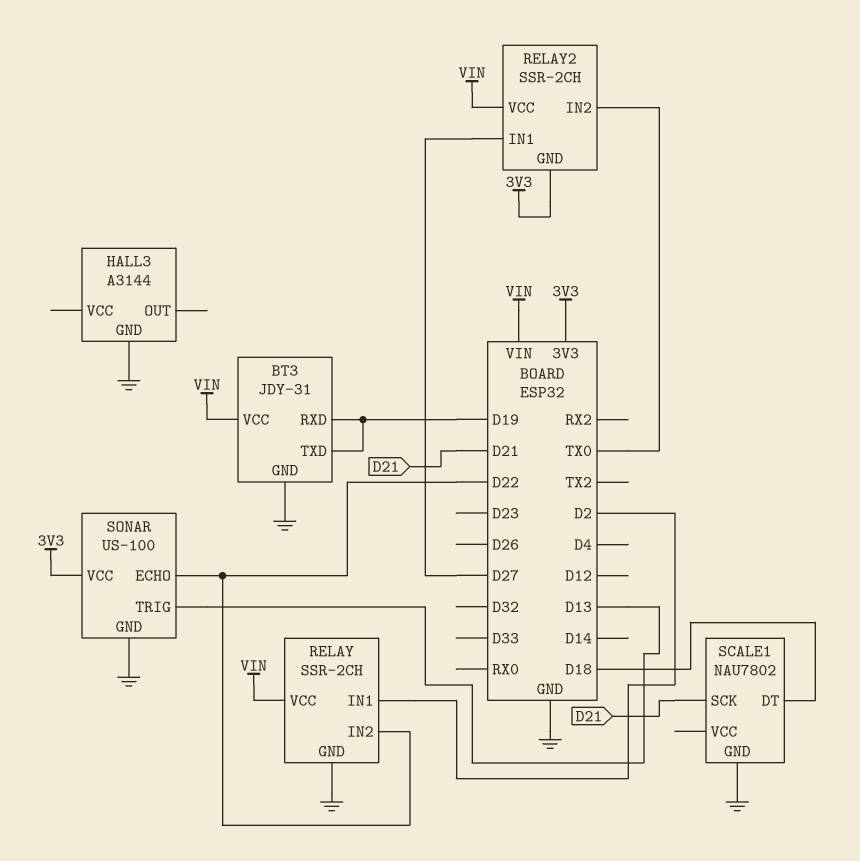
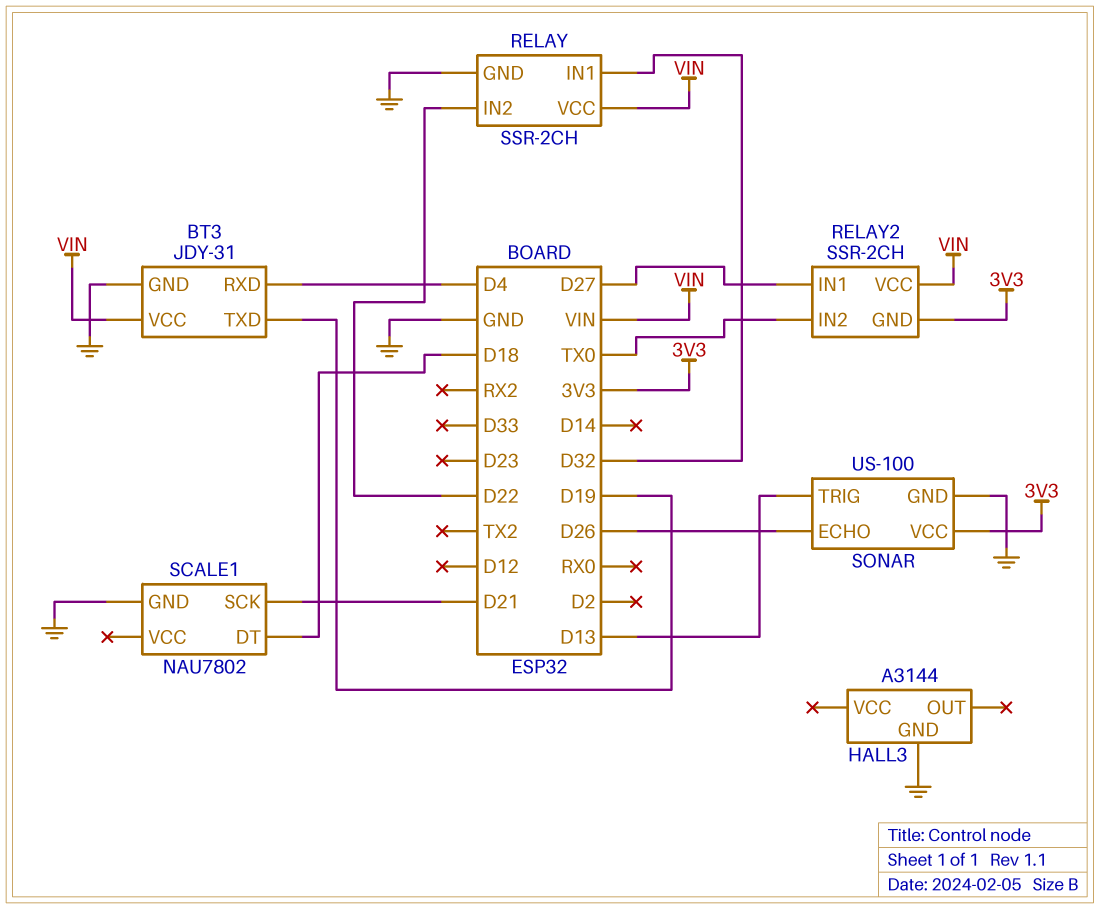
BT3 pin RXD: D19 -> D4
RELAY pin IN1: D2 -> D32
SONAR pin ECHO: D22 -> D26

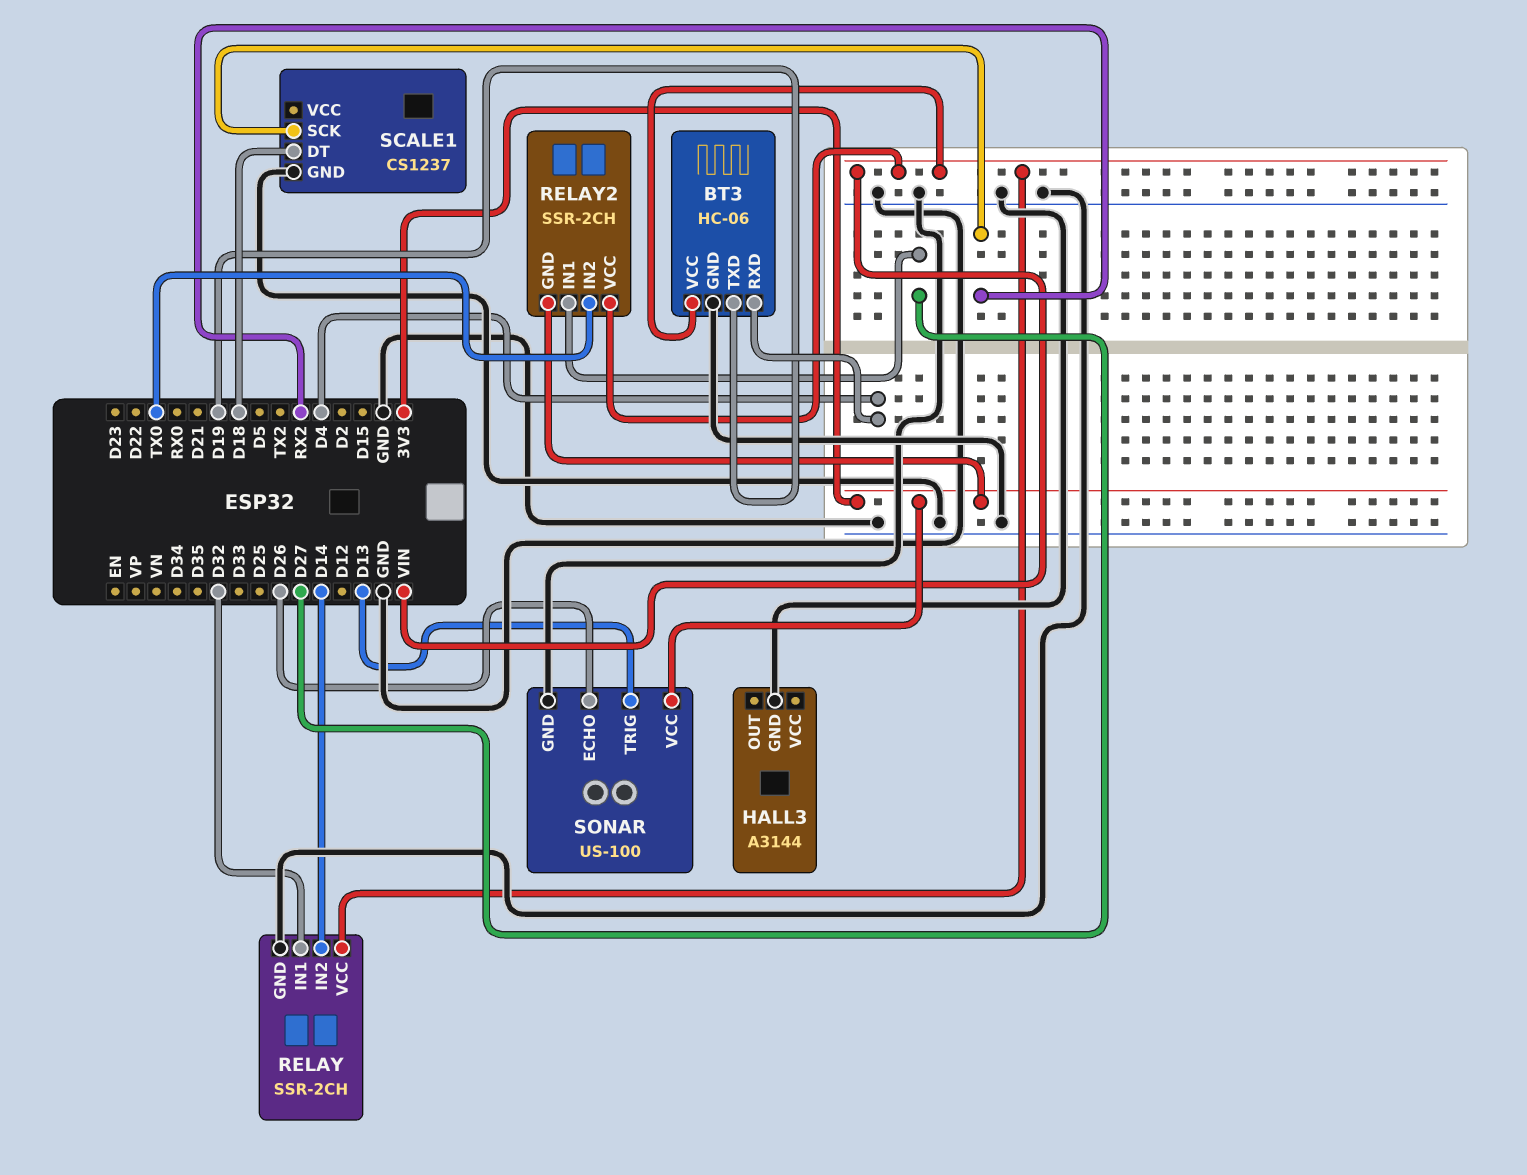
BT3: JDY-31 -> HC-06
RELAY pin IN2: D22 -> D14
SCALE1: NAU7802 -> CS1237
SCALE1 pin SCK: D21 -> RX2

